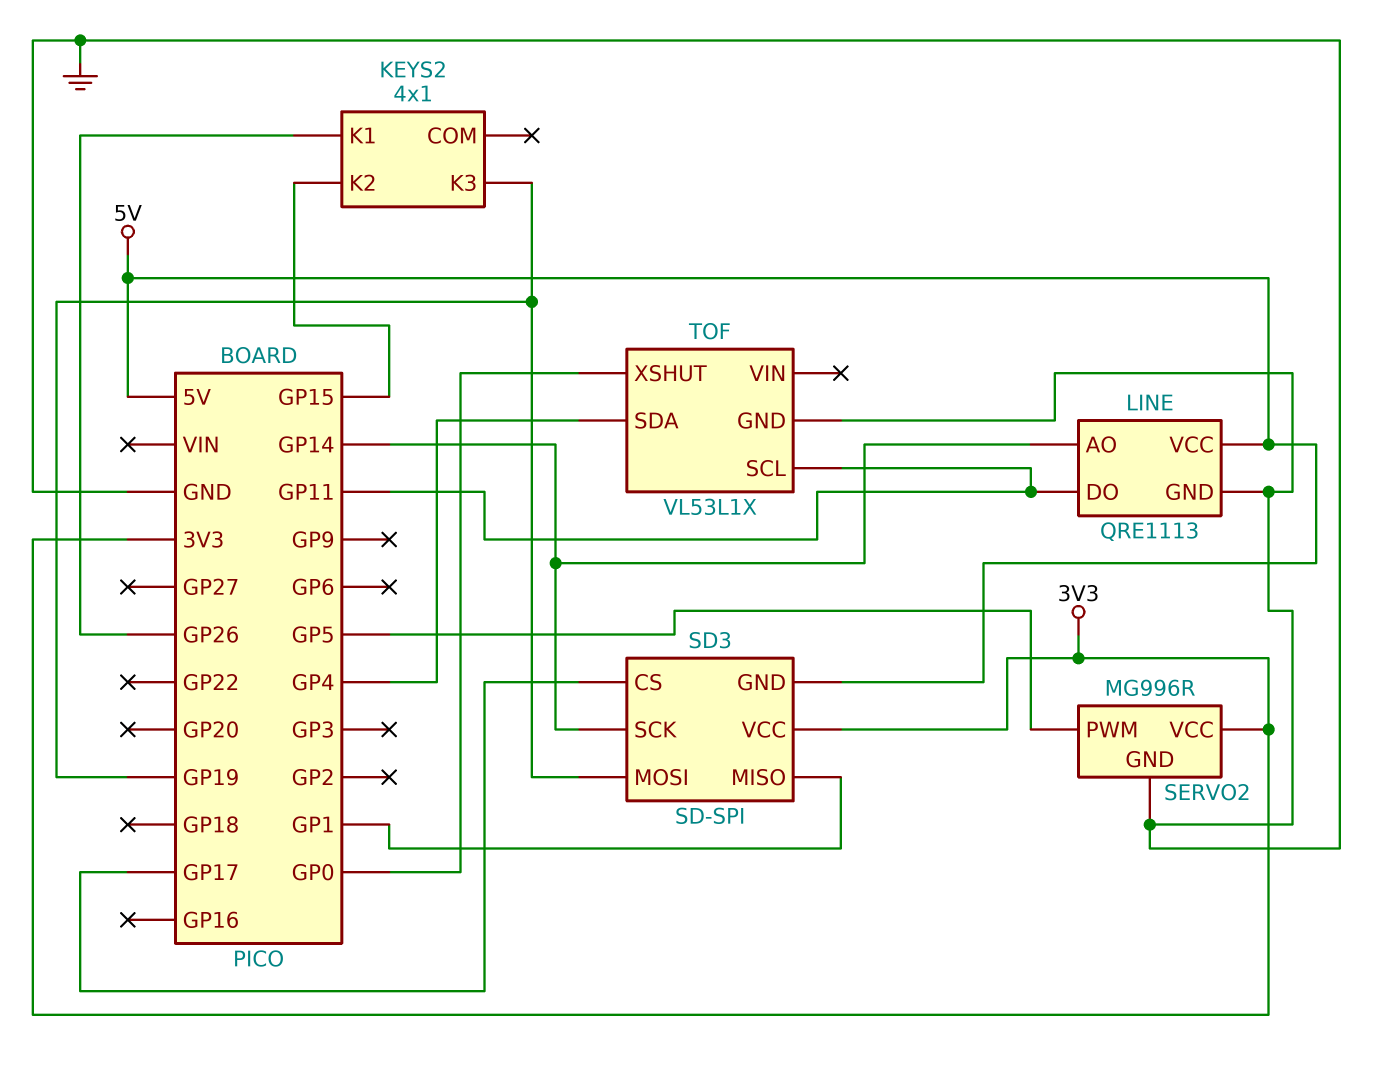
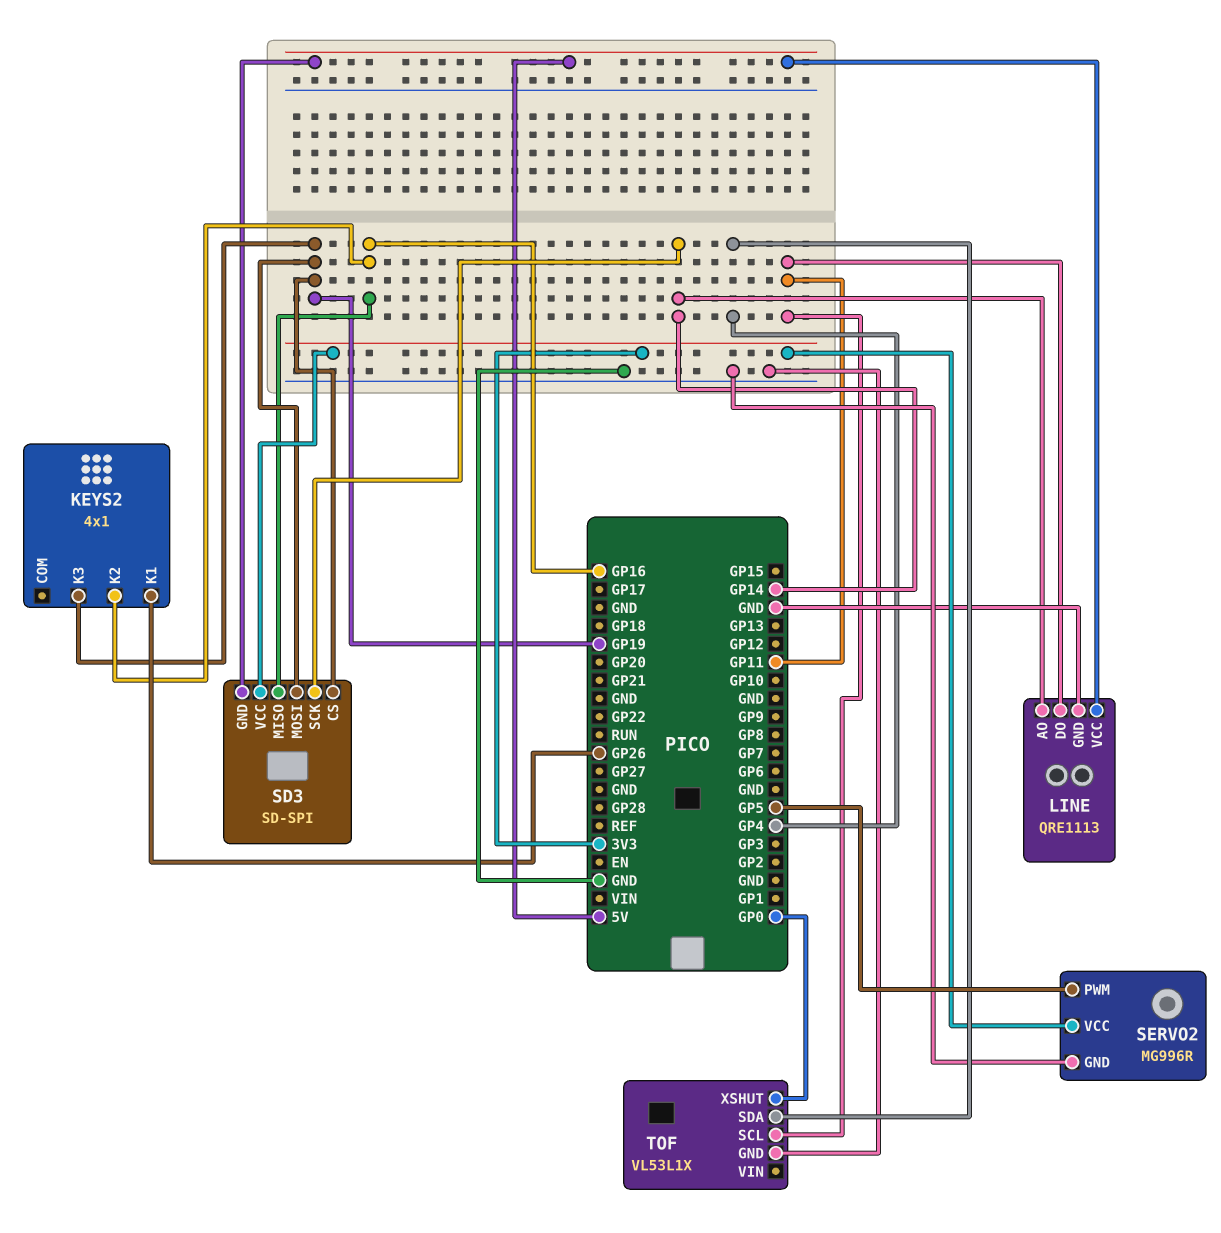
KEYS2 pin K2: GP15 -> GP16
SD3 pin CS: GP17 -> GP19
SD3 pin MISO: GP1 -> GP16

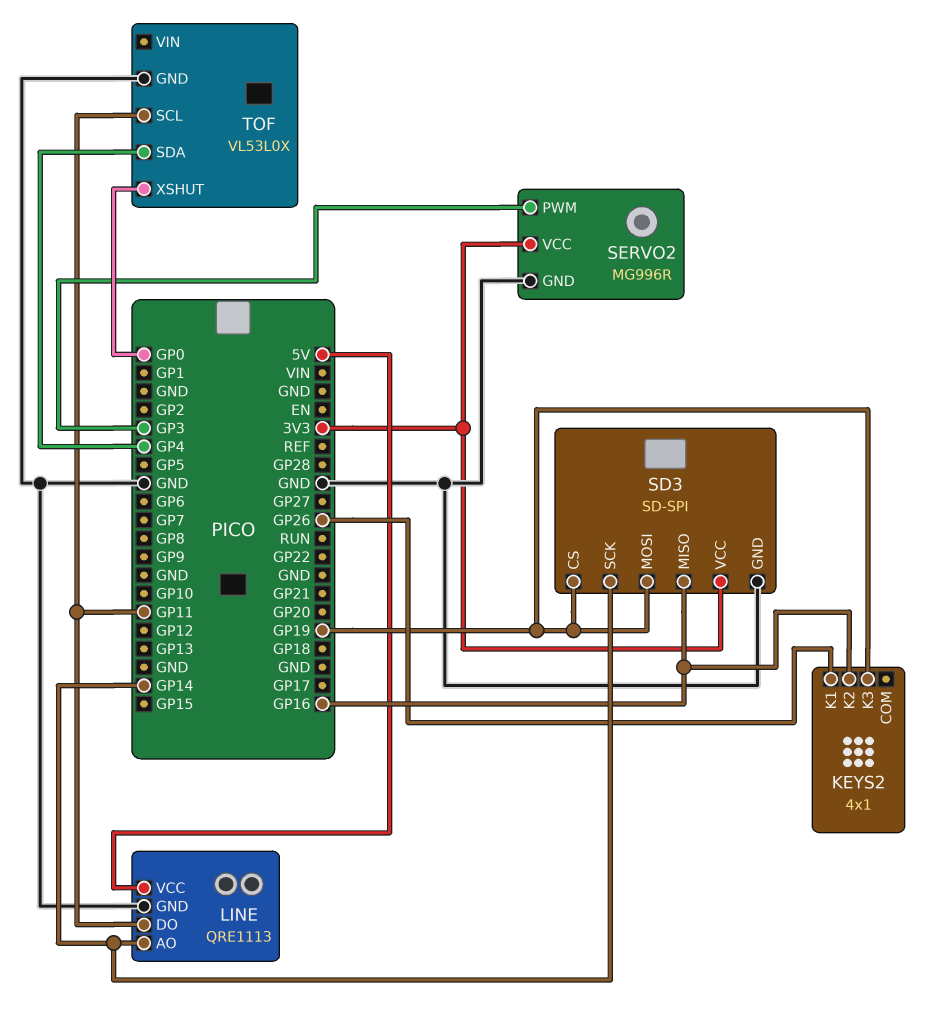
SD3 pin GND: 5V -> GND
SERVO2 pin PWM: GP5 -> GP3
TOF: VL53L1X -> VL53L0X

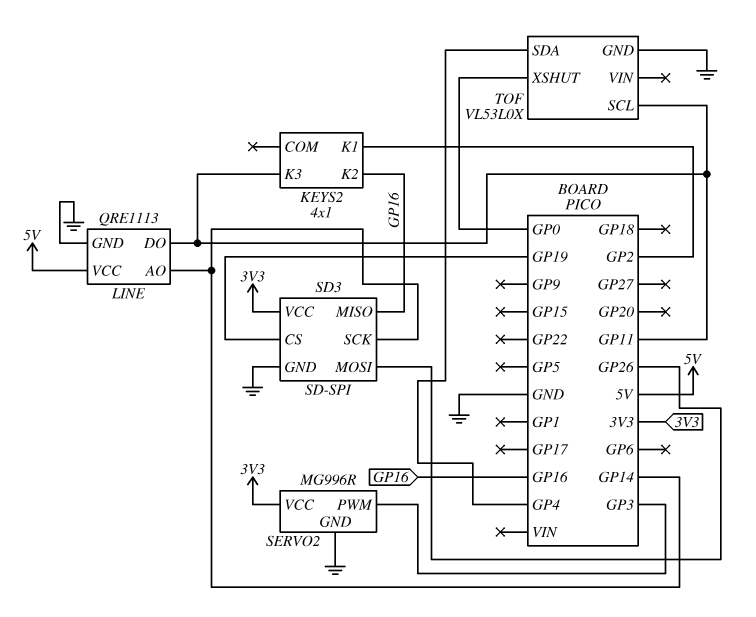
KEYS2 pin K1: GP26 -> GP2
KEYS2 pin K3: GP19 -> GP11
SD3 pin MOSI: GP19 -> GP26

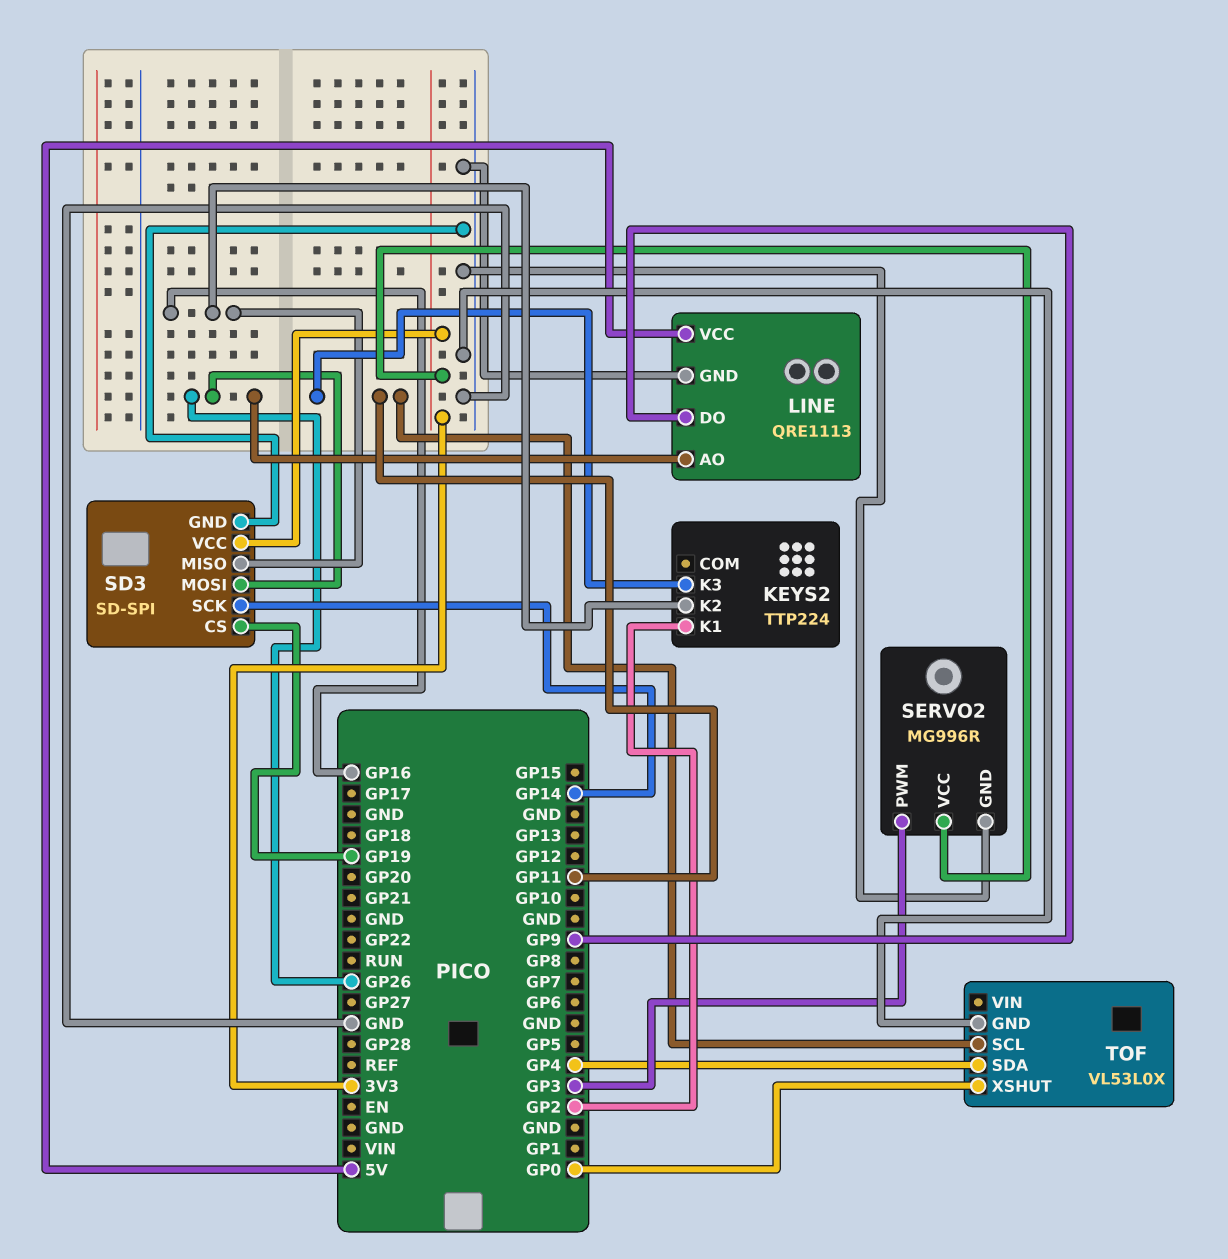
KEYS2: 4x1 -> TTP224
LINE pin AO: GP14 -> GP26
LINE pin DO: GP11 -> GP9

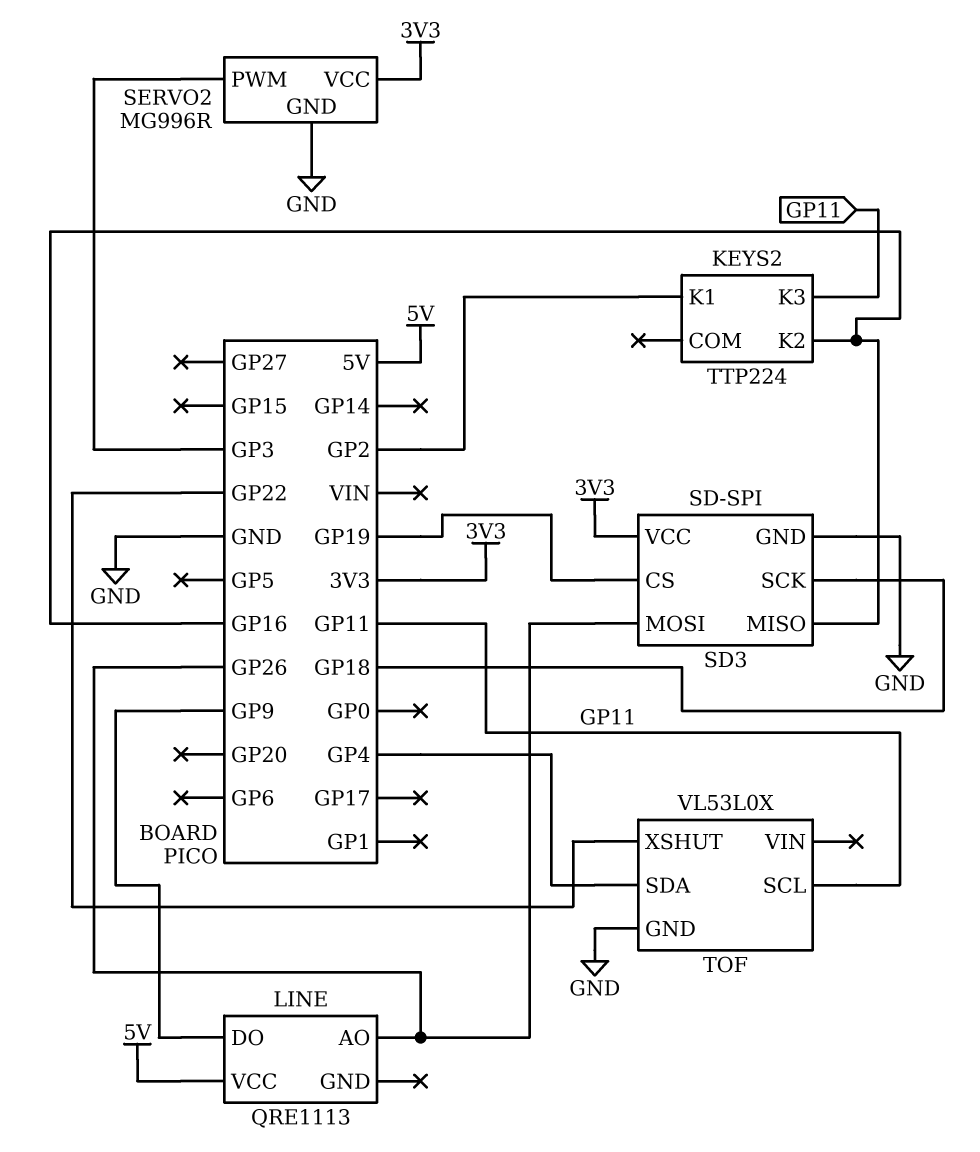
LINE pin GND: GND -> none
SD3 pin SCK: GP14 -> GP18
TOF pin XSHUT: GP0 -> GP22

